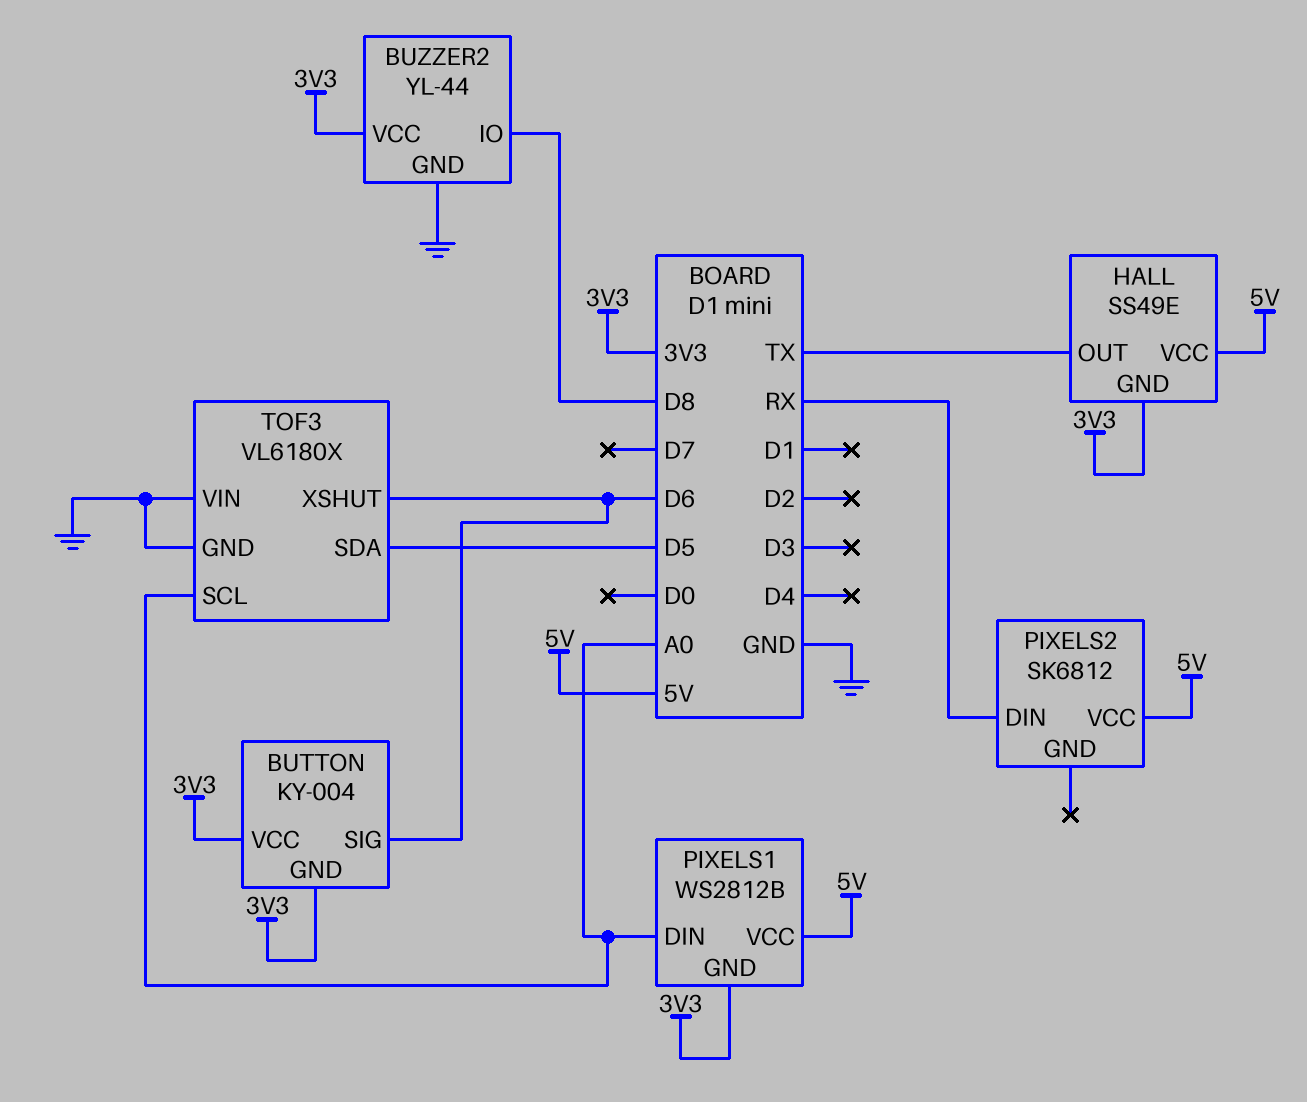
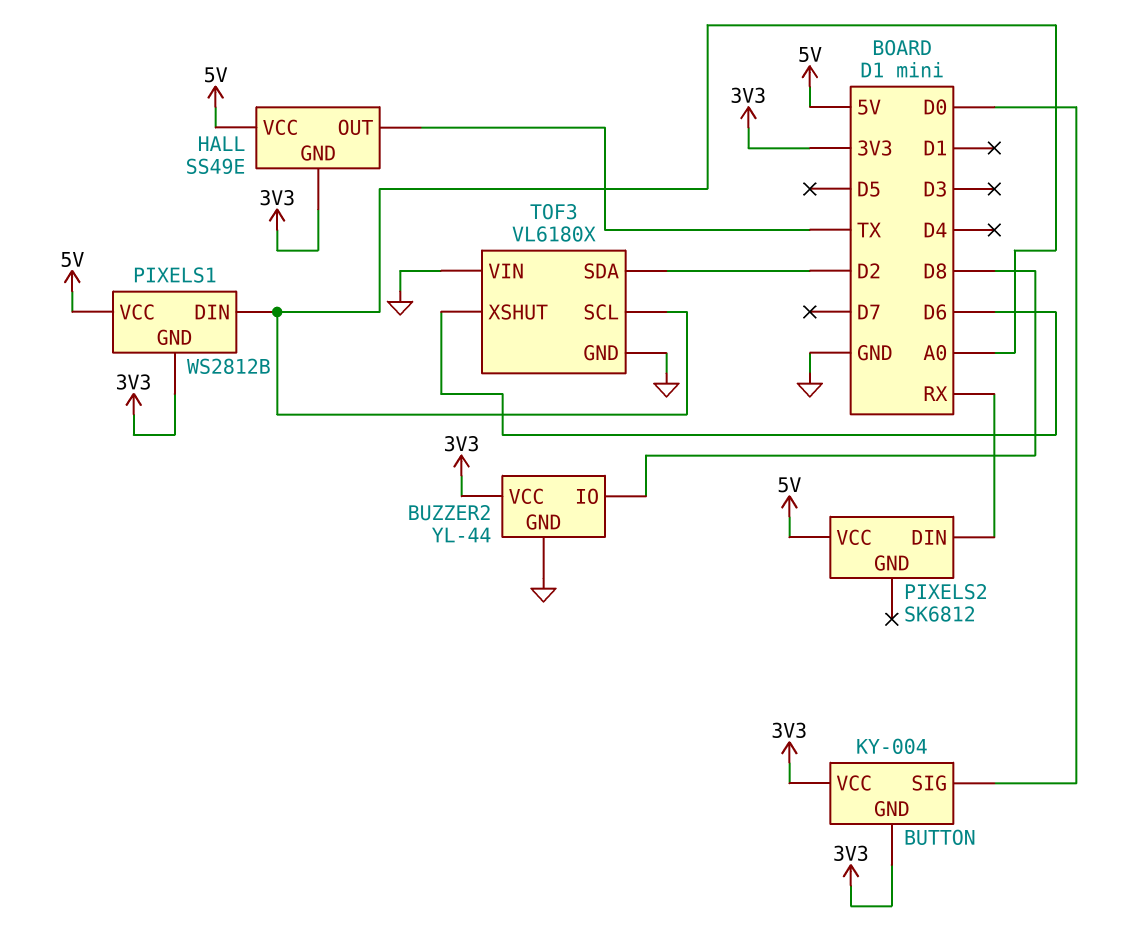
BUTTON pin SIG: D6 -> D0
TOF3 pin SDA: D5 -> D2

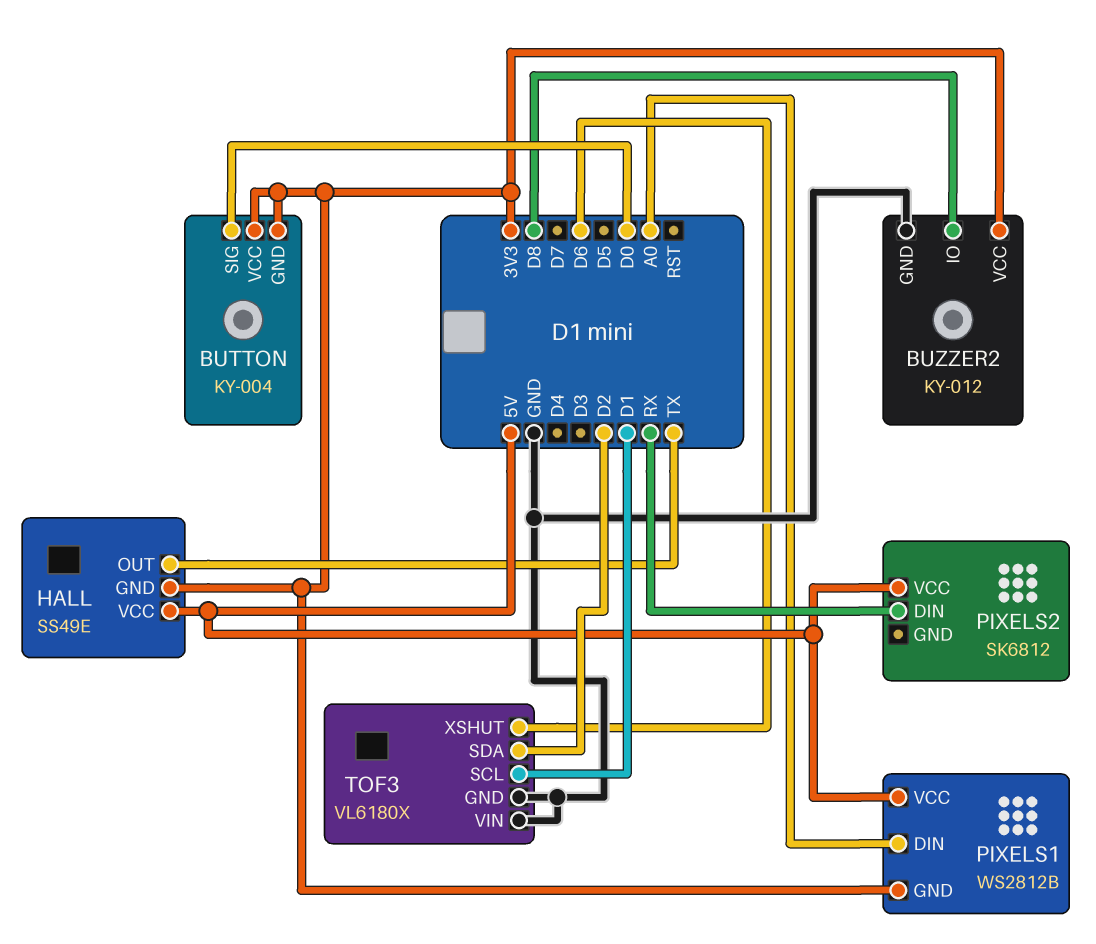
BUZZER2: YL-44 -> KY-012
TOF3 pin SCL: A0 -> D1

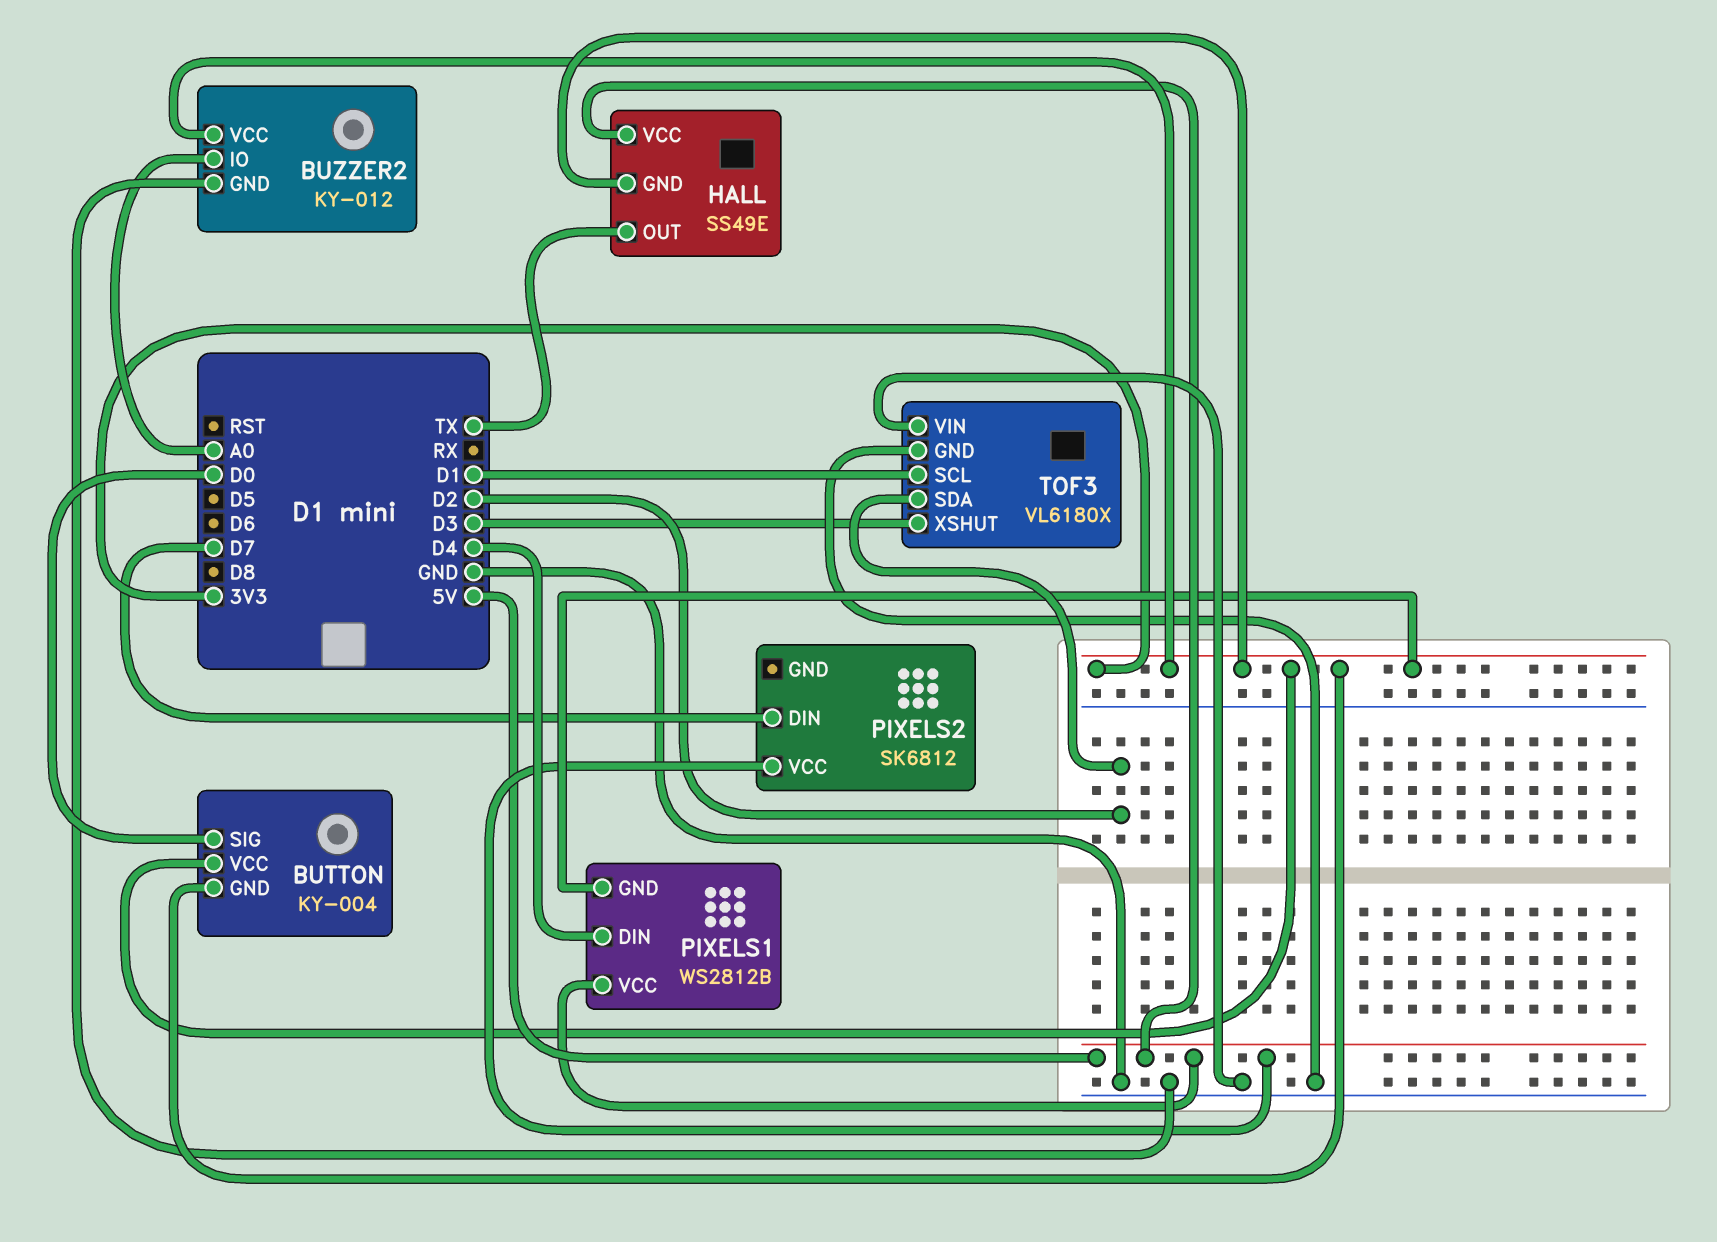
BUZZER2 pin IO: D8 -> A0
PIXELS1 pin DIN: A0 -> D4
PIXELS2 pin DIN: RX -> D7
TOF3 pin XSHUT: D6 -> D3

